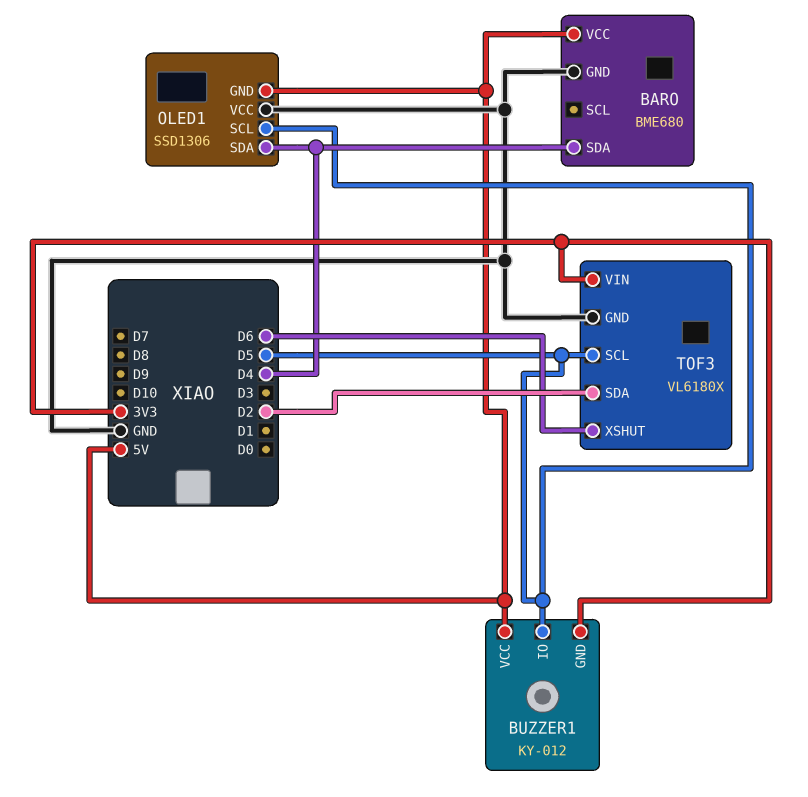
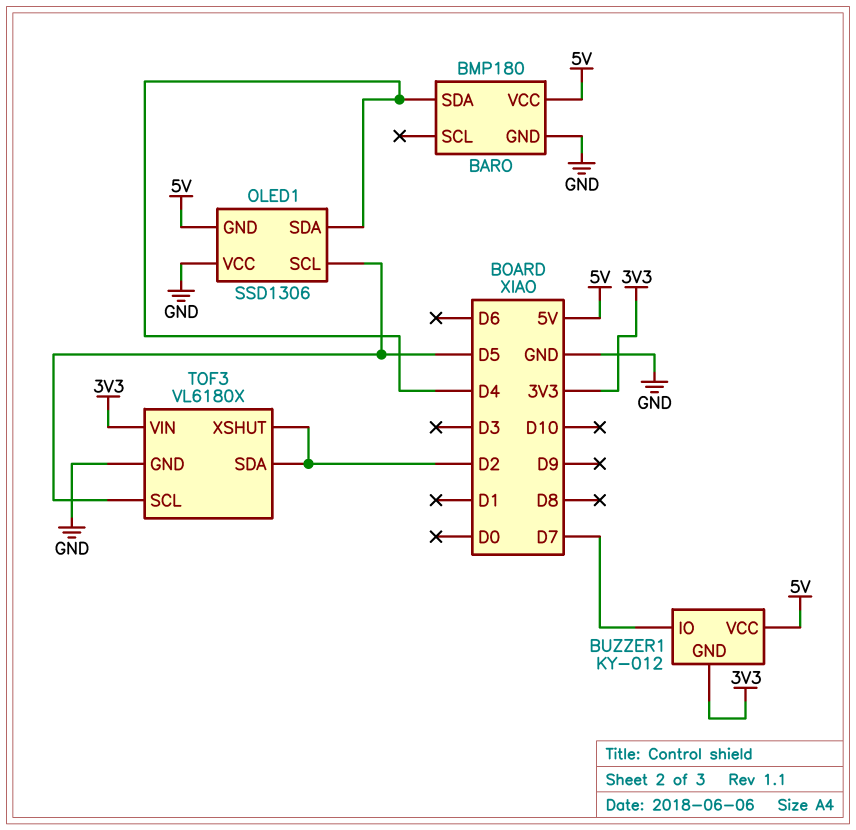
BARO: BME680 -> BMP180
BUZZER1 pin IO: D5 -> D7
TOF3 pin XSHUT: D6 -> D2

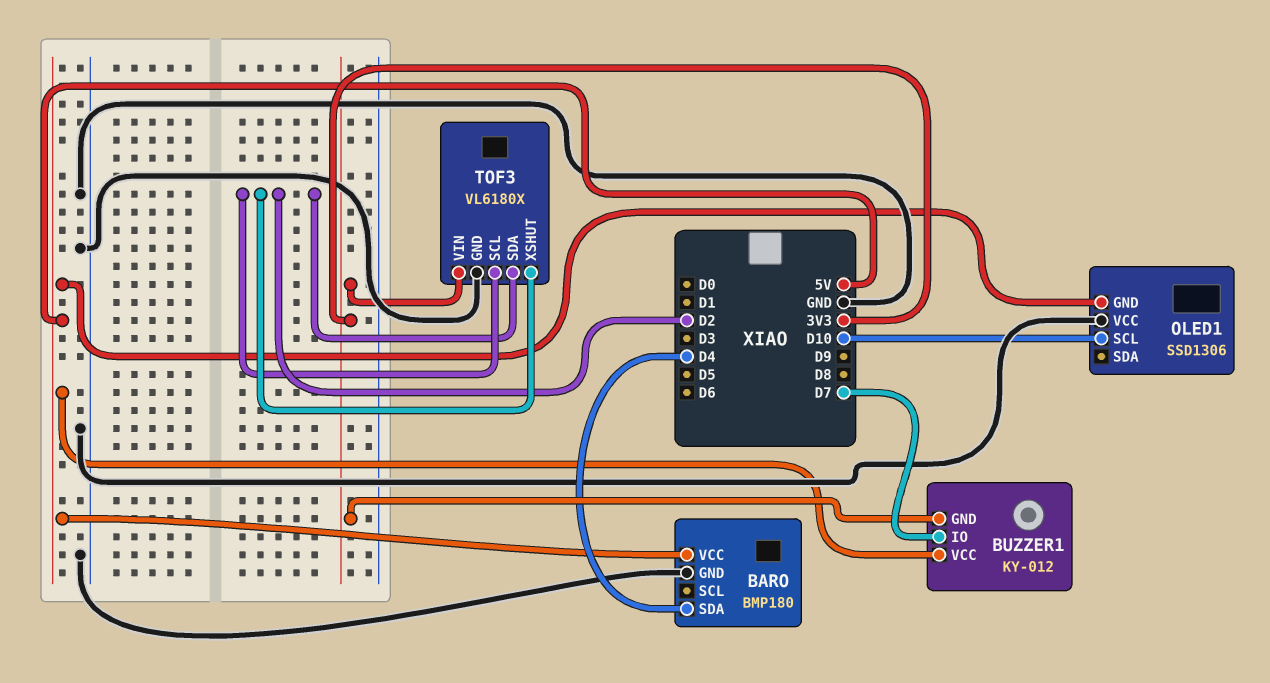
OLED1 pin SCL: D5 -> D10
OLED1 pin SDA: D4 -> none
TOF3 pin SCL: D5 -> D2

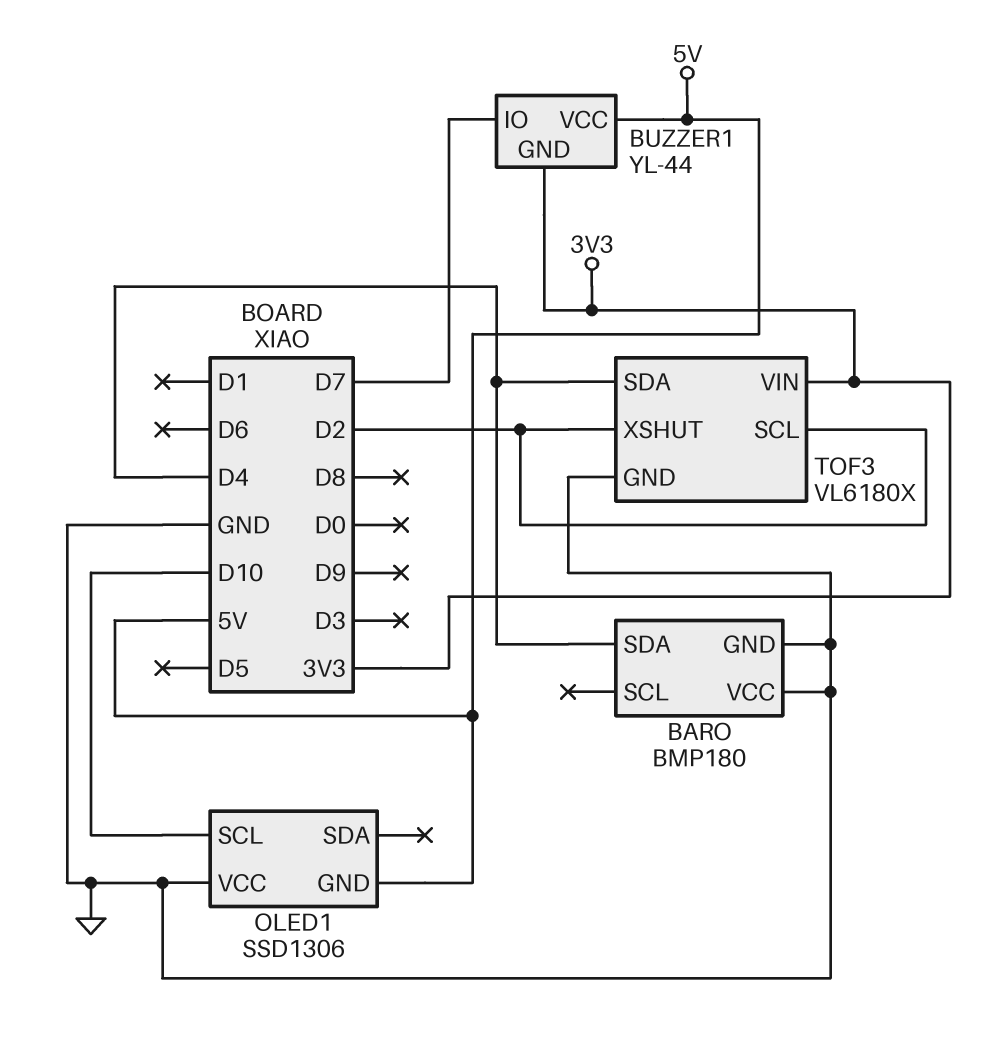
BARO pin VCC: 5V -> GND
BUZZER1: KY-012 -> YL-44
TOF3 pin SDA: D2 -> D4

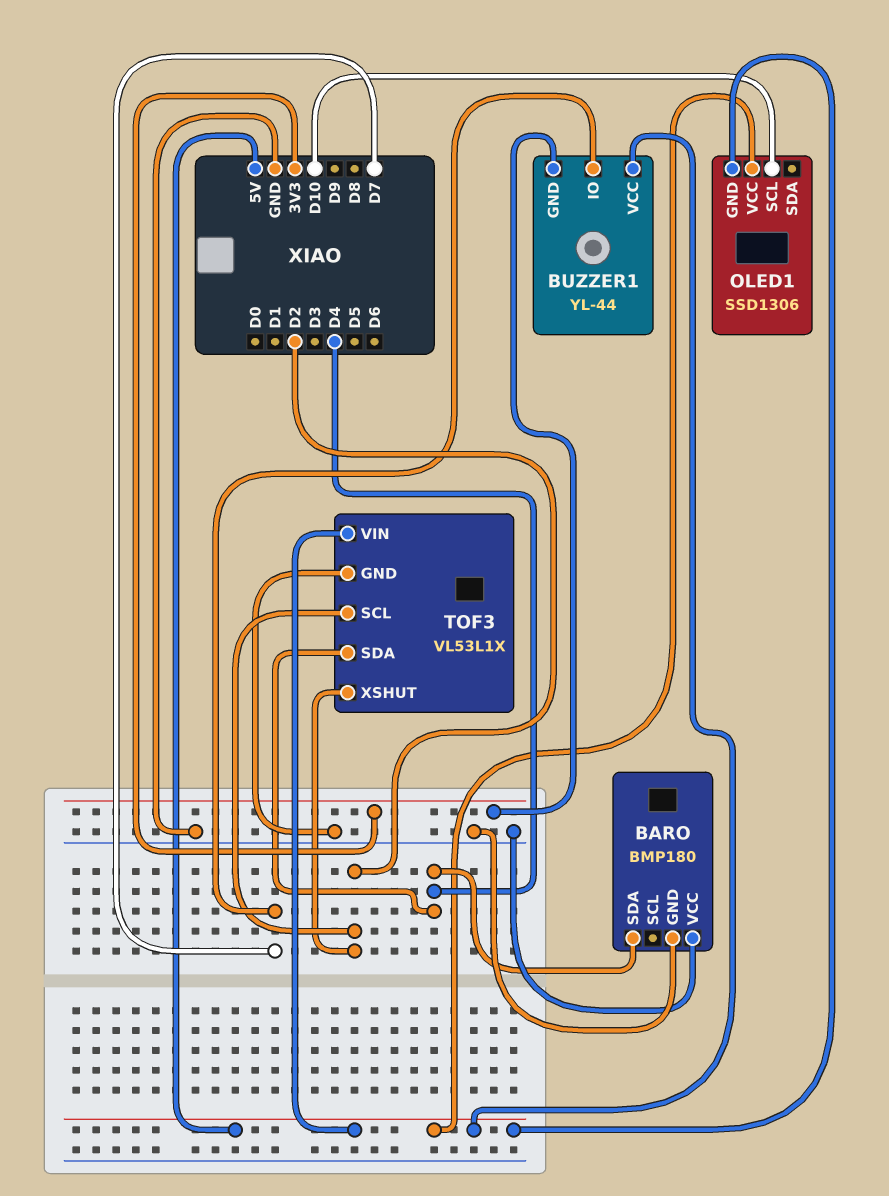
OLED1 pin VCC: GND -> 5V
TOF3: VL6180X -> VL53L1X
TOF3 pin VIN: 3V3 -> 5V

